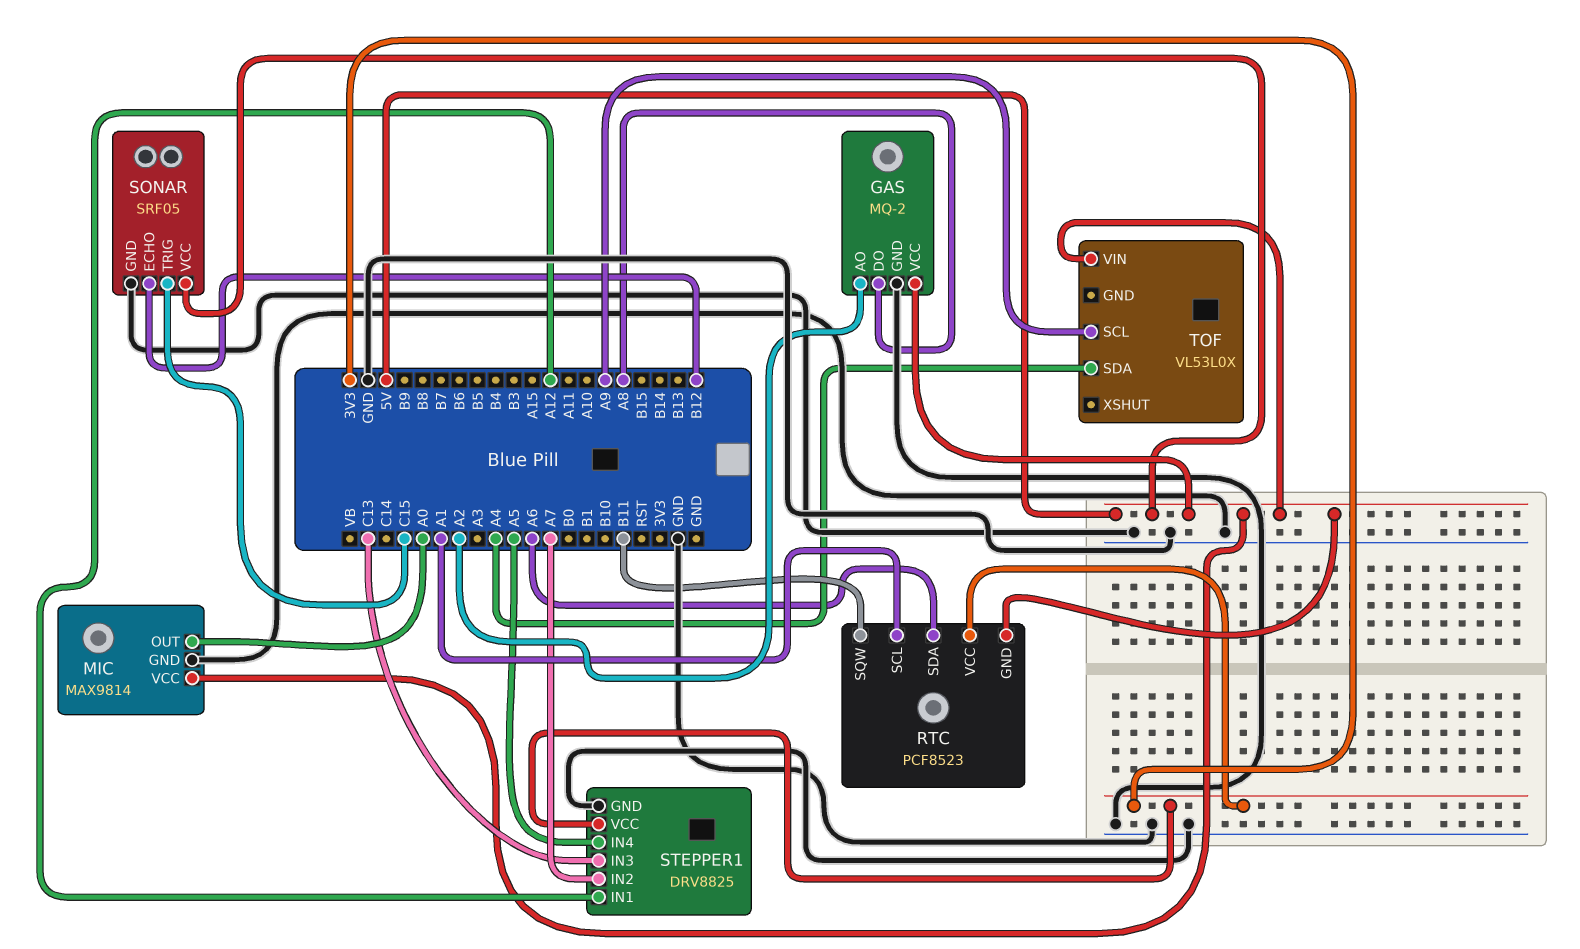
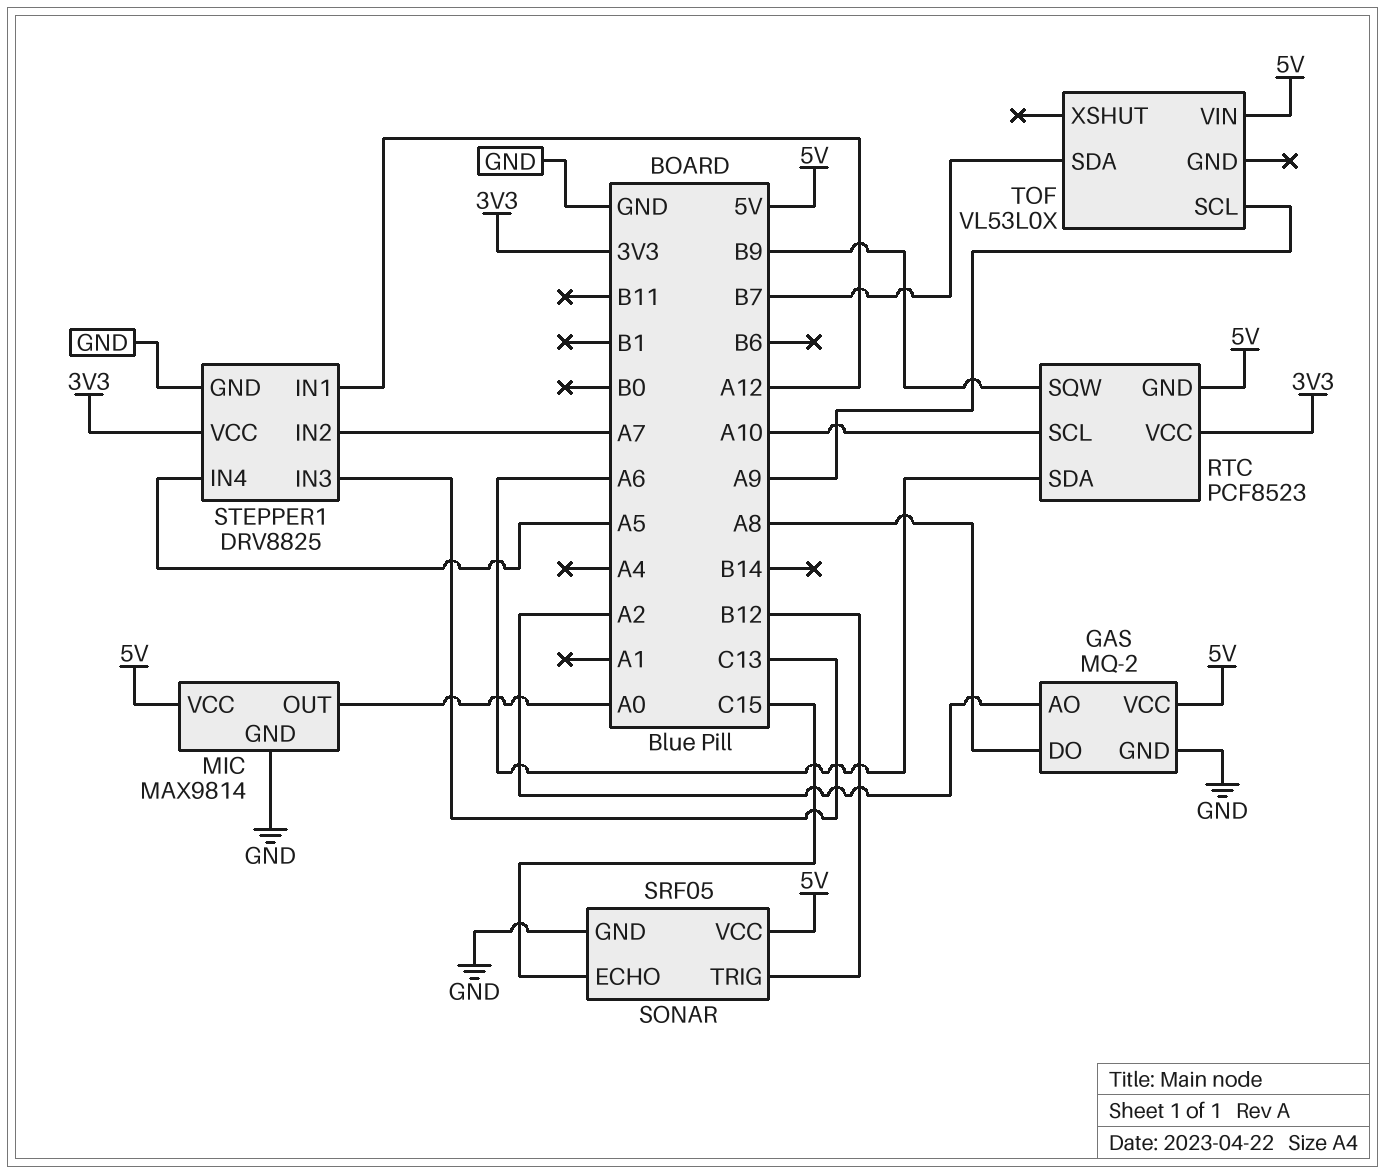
RTC pin SCL: A1 -> A10
RTC pin SQW: B11 -> B9
SONAR pin ECHO: B12 -> C15
SONAR pin TRIG: C15 -> B12
TOF pin SDA: A4 -> B7

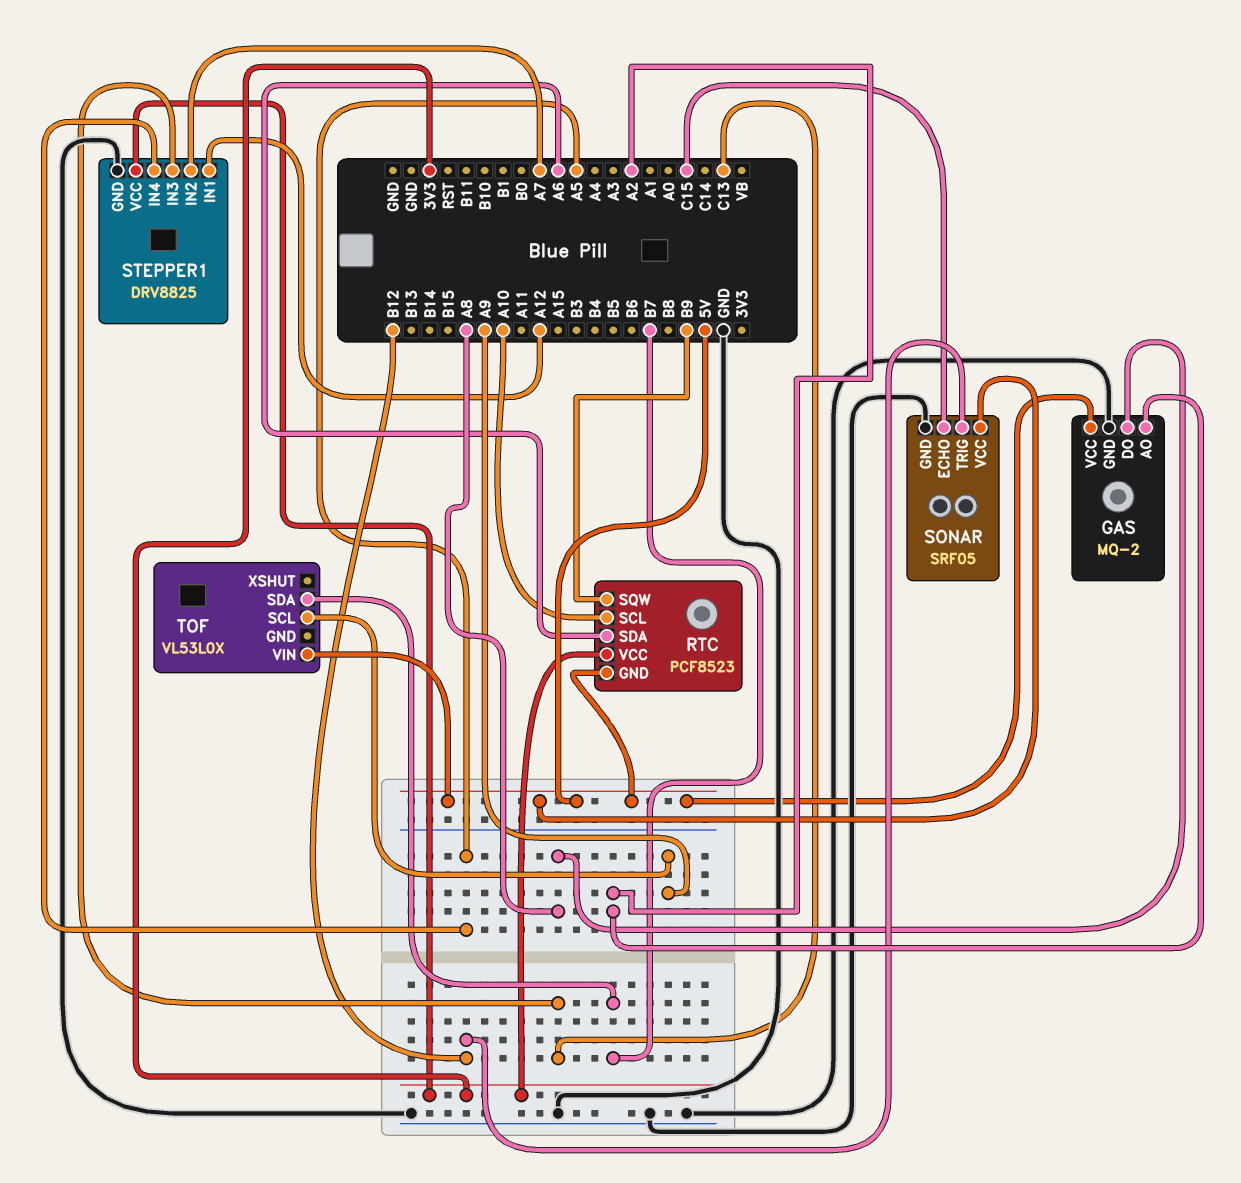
MIC: MAX9814 -> none
MIC pin GND: GND -> none
MIC pin OUT: A0 -> none
MIC pin VCC: 5V -> none

